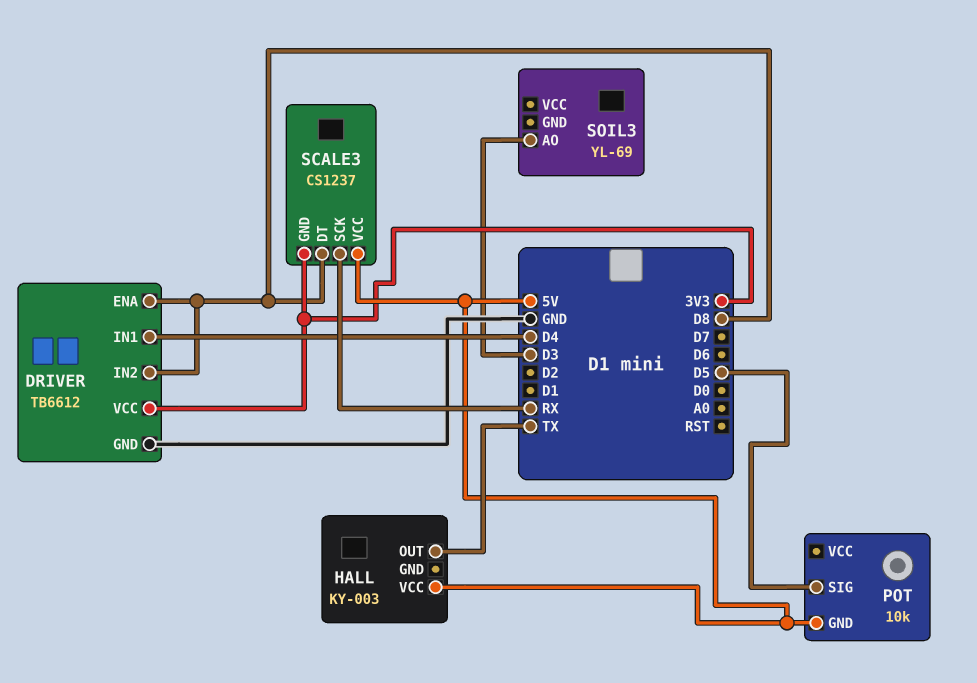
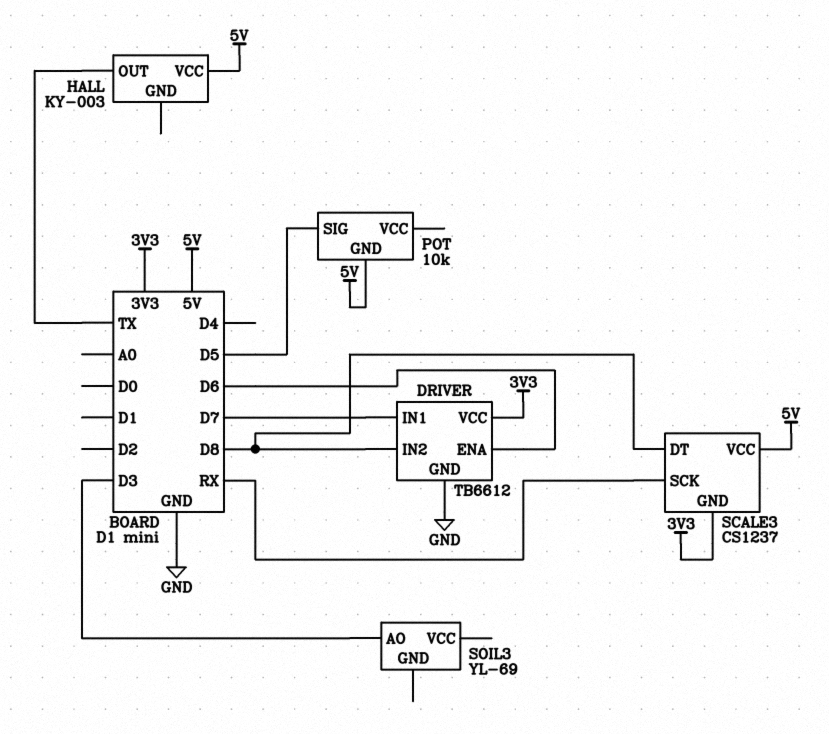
DRIVER pin ENA: D8 -> D6
DRIVER pin IN1: D4 -> D7

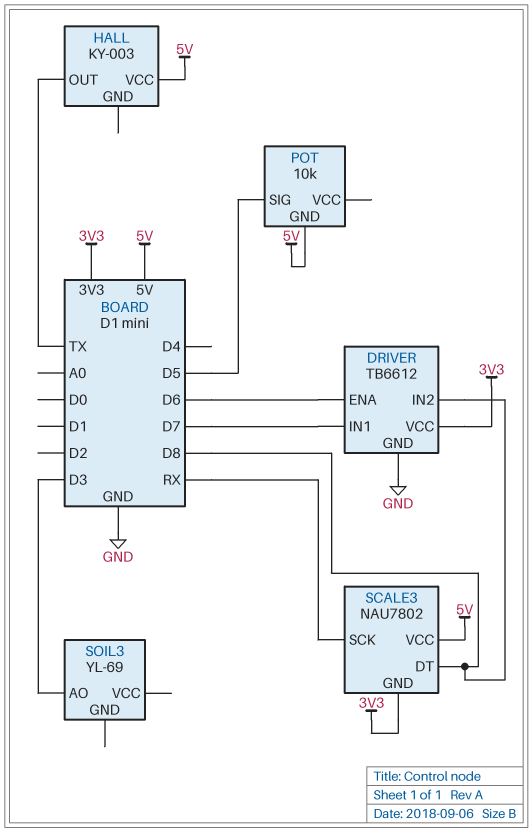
SCALE3: CS1237 -> NAU7802

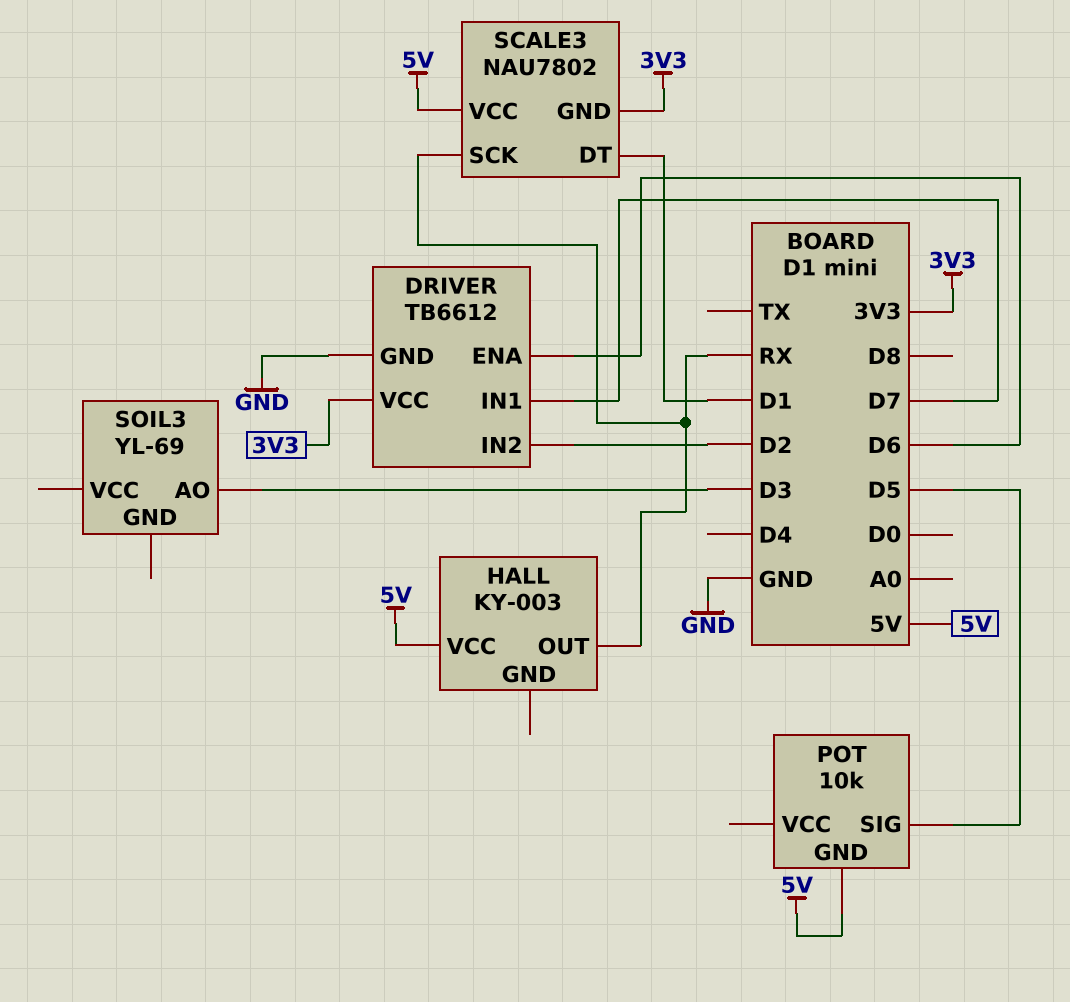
DRIVER pin IN2: D8 -> D2
HALL pin OUT: TX -> RX
SCALE3 pin DT: D8 -> D1

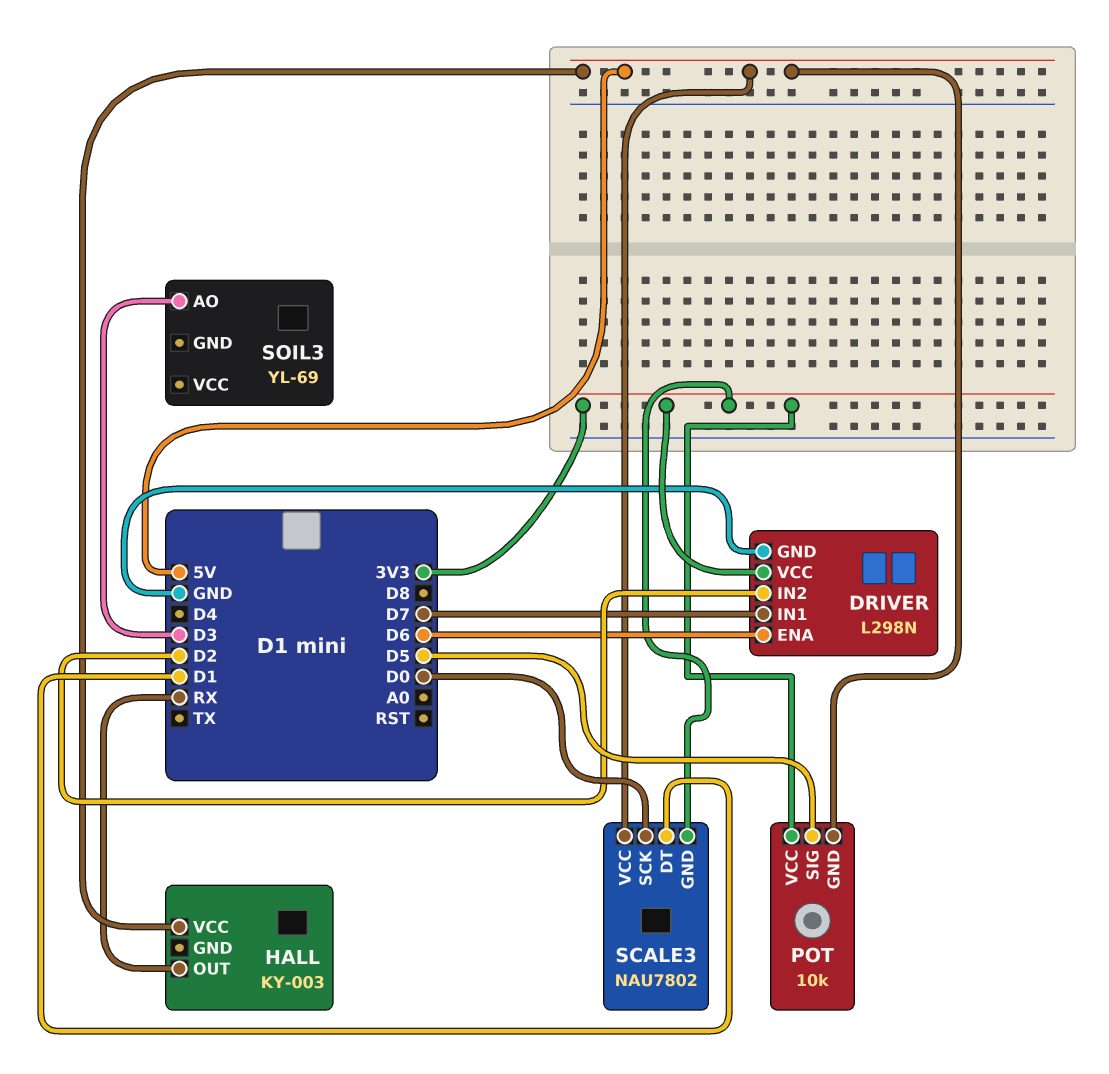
DRIVER: TB6612 -> L298N
POT pin VCC: none -> 3V3
SCALE3 pin SCK: RX -> D0

